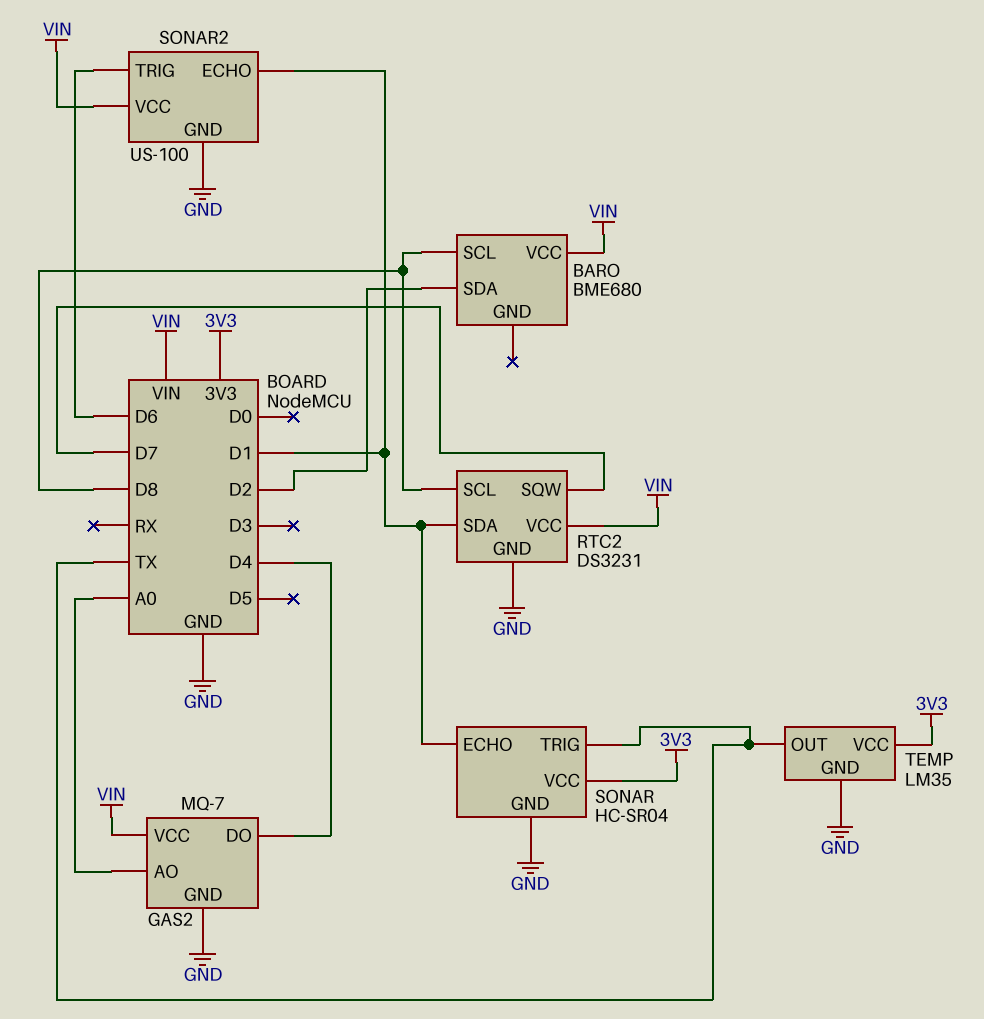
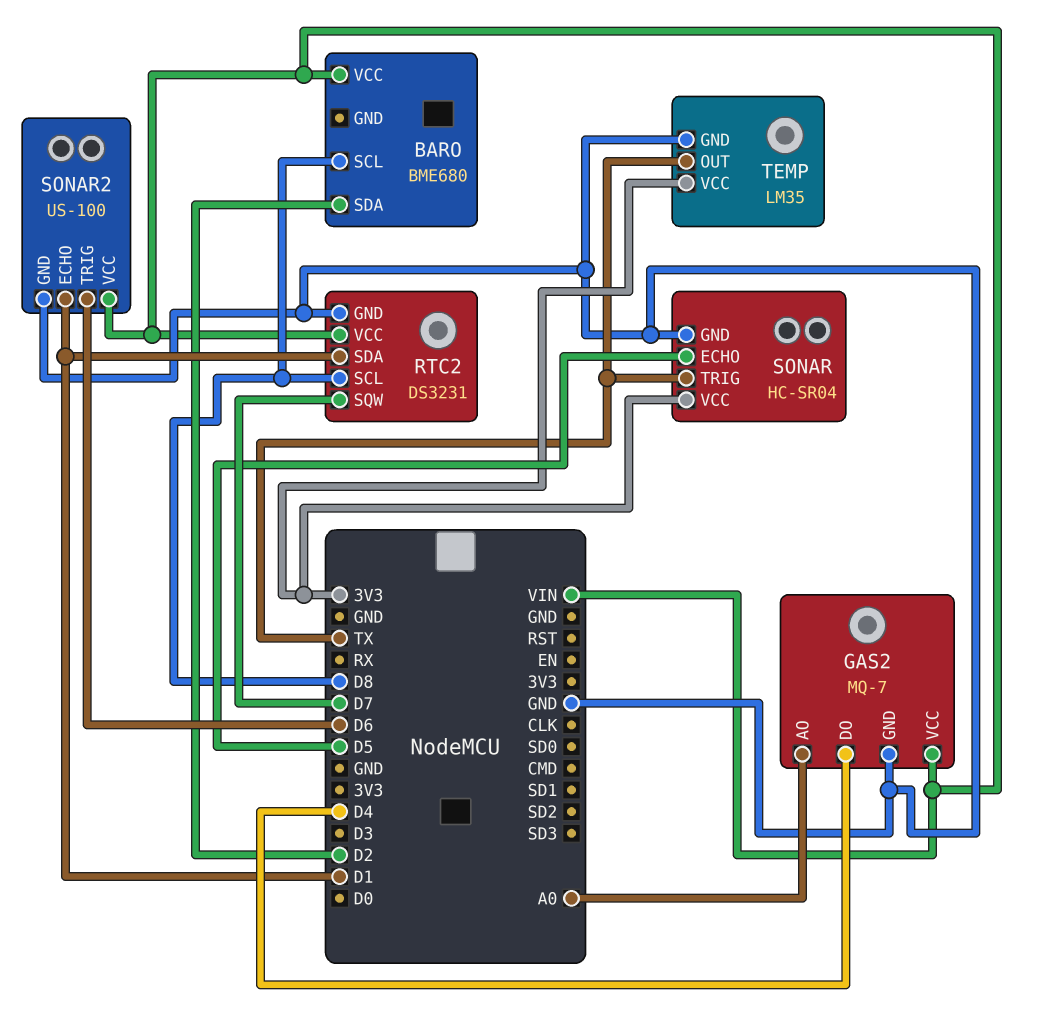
SONAR pin ECHO: D1 -> D5

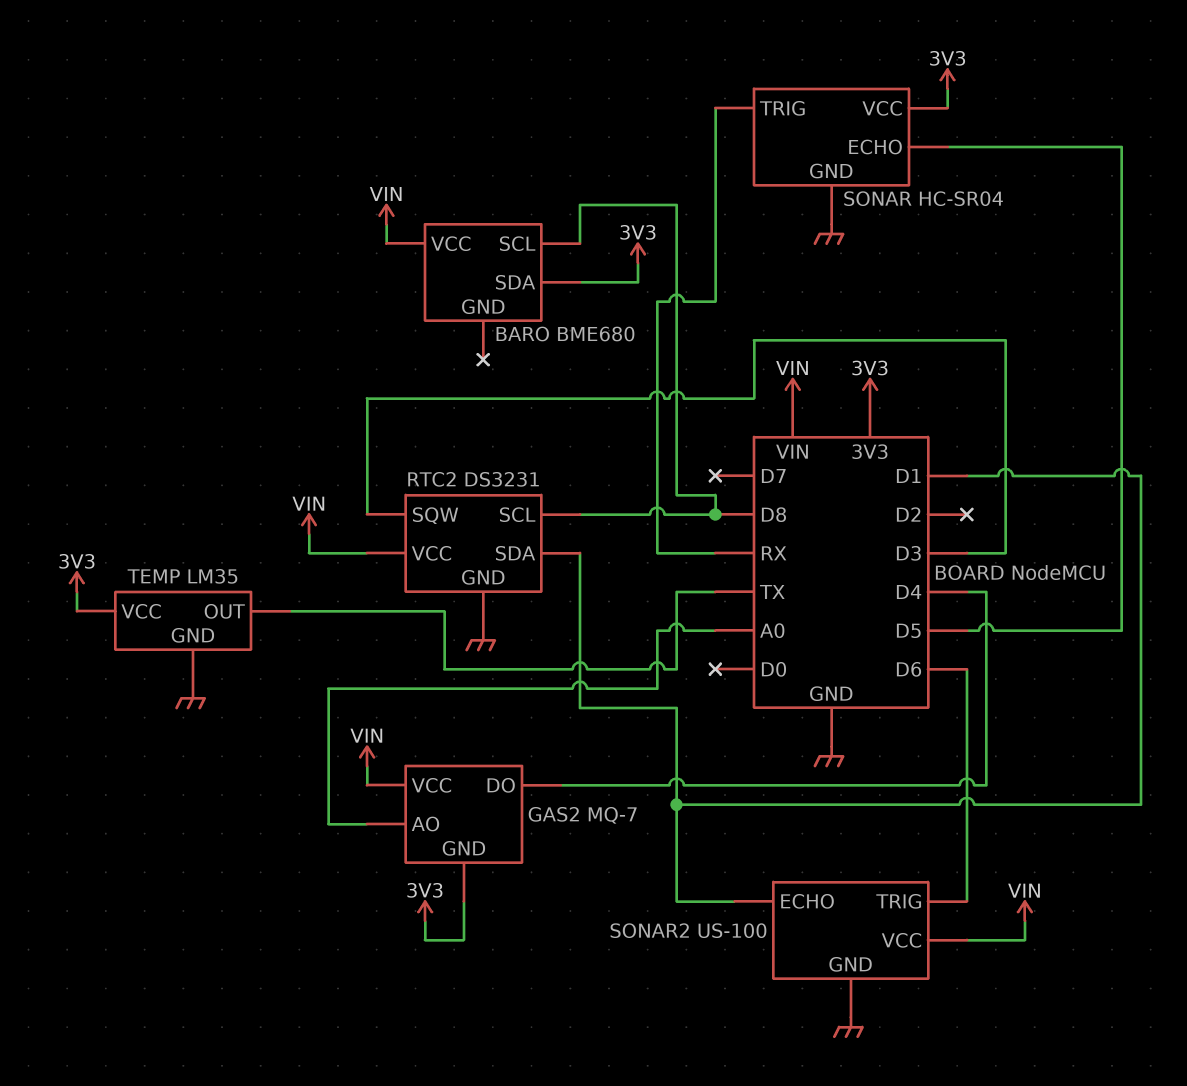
BARO pin SDA: D2 -> 3V3
GAS2 pin GND: GND -> 3V3
RTC2 pin SQW: D7 -> D3
SONAR pin TRIG: TX -> RX

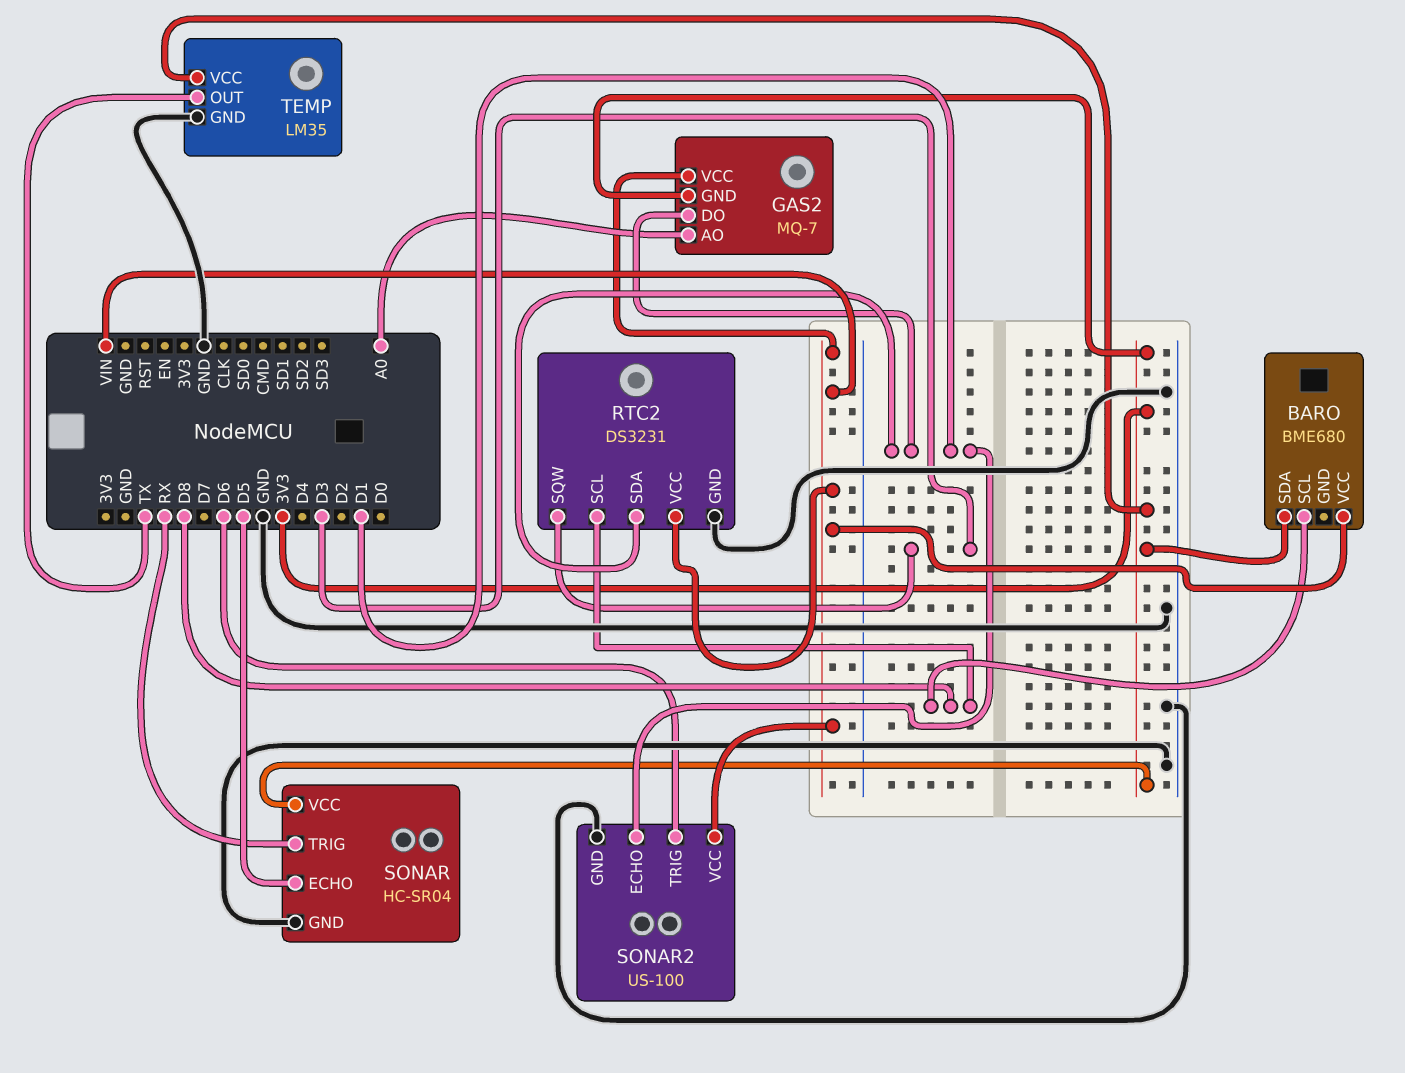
GAS2 pin DO: D4 -> D1

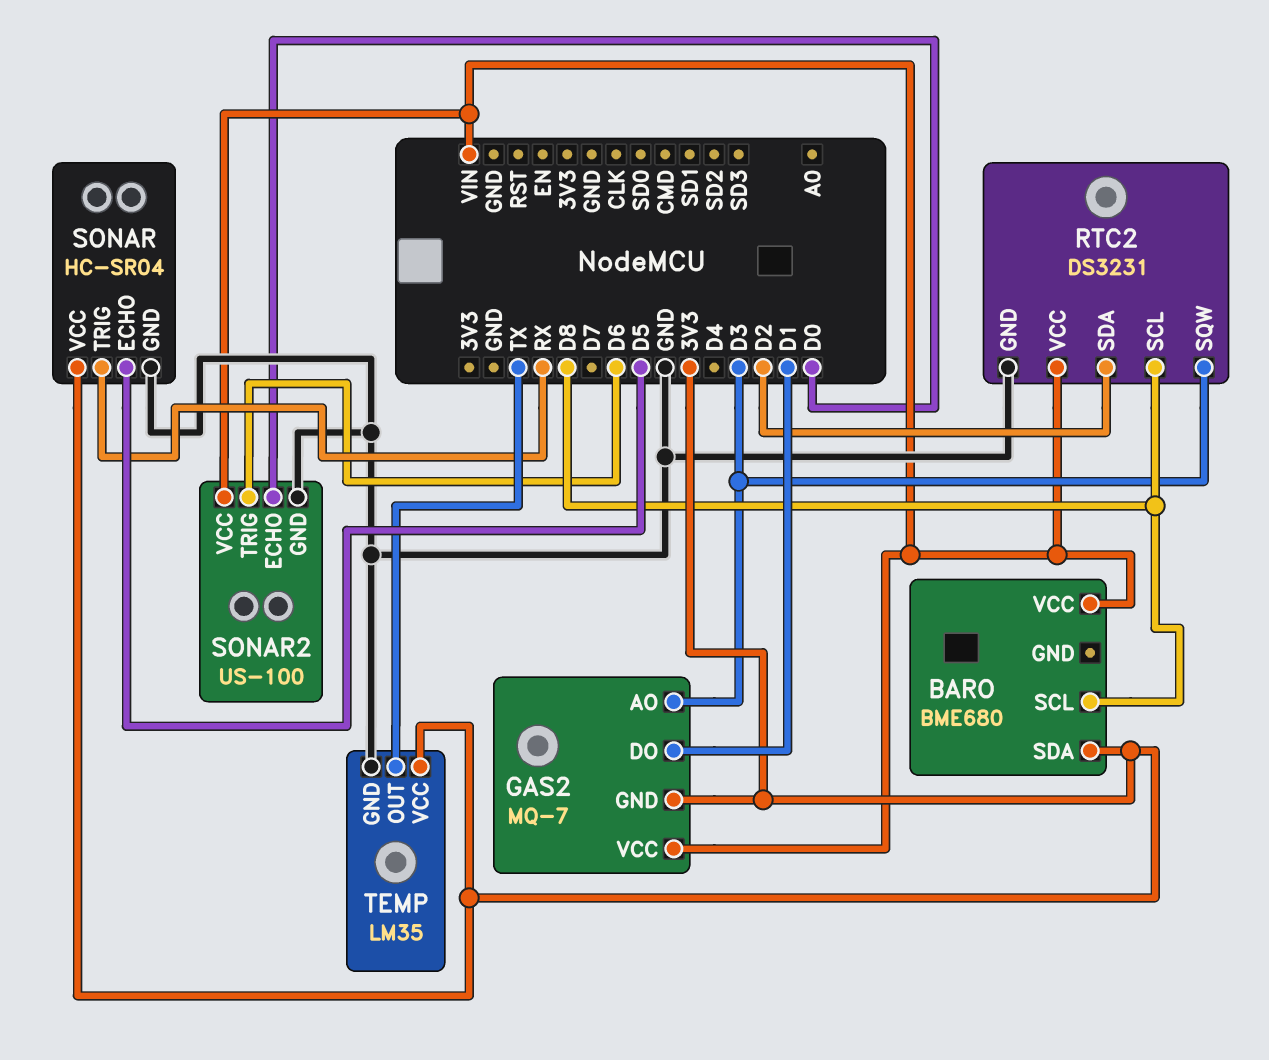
GAS2 pin AO: A0 -> D3
RTC2 pin SDA: D1 -> D2
SONAR2 pin ECHO: D1 -> D0

